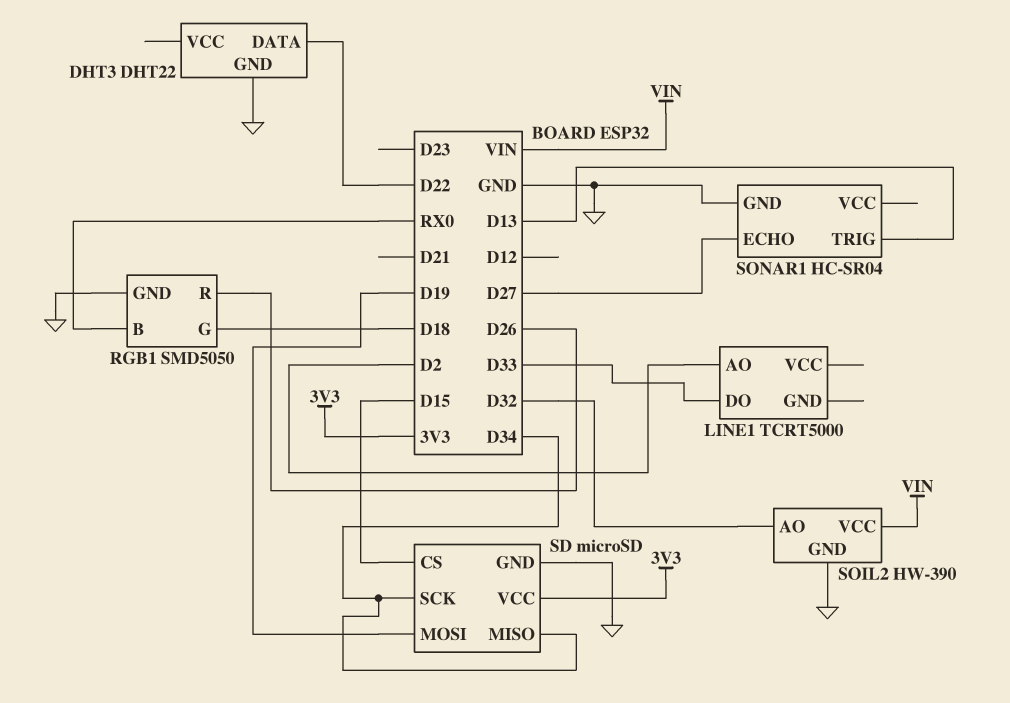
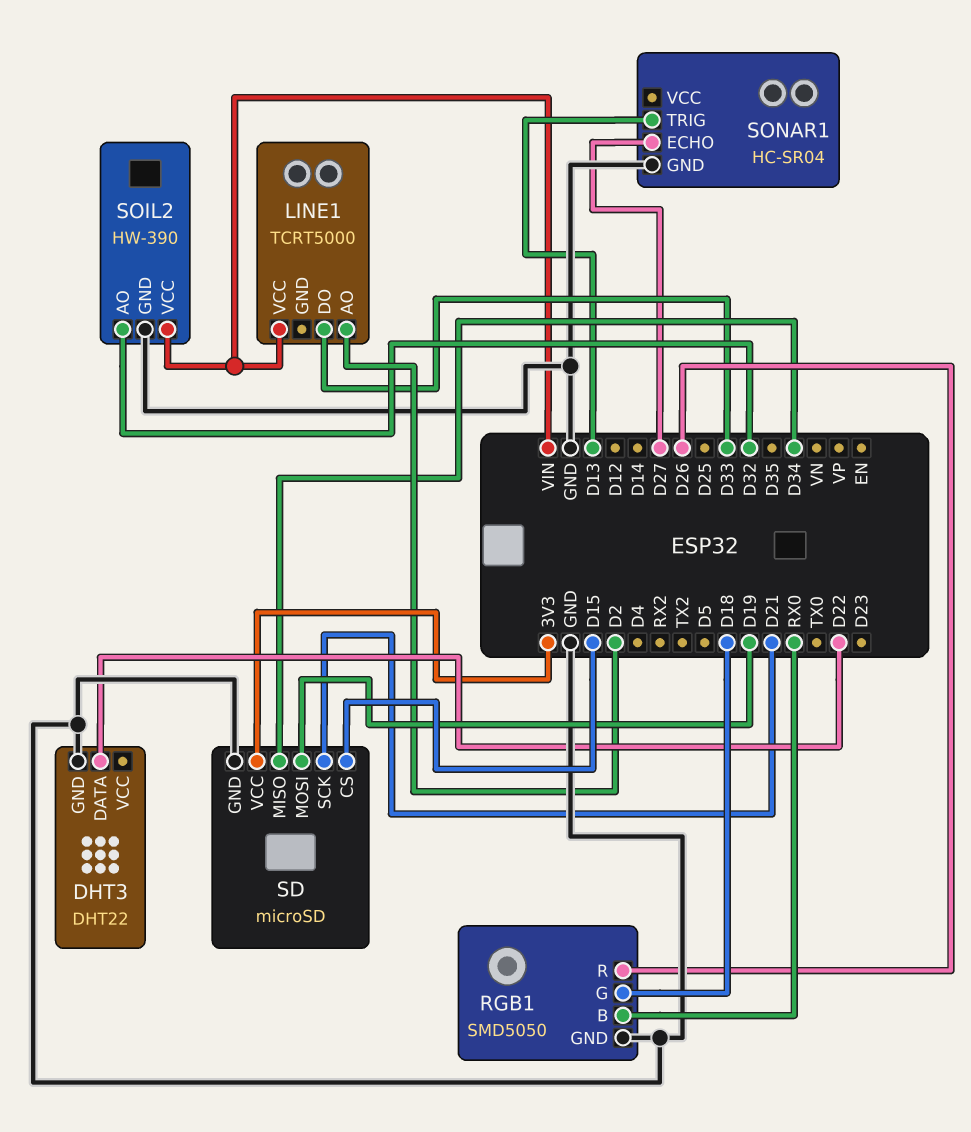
LINE1 pin VCC: none -> VIN
SD pin SCK: D34 -> D21

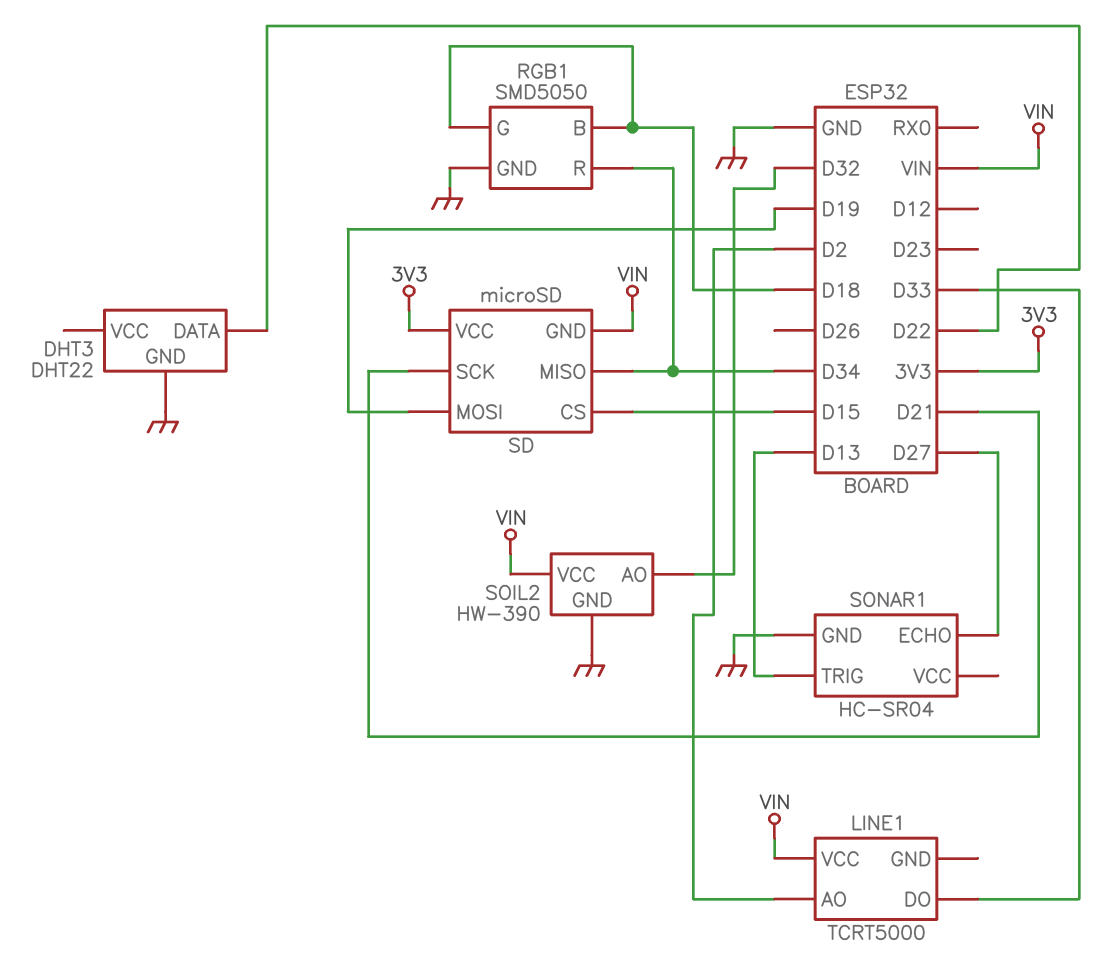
RGB1 pin B: RX0 -> D18
RGB1 pin R: D26 -> D34
SD pin GND: GND -> VIN

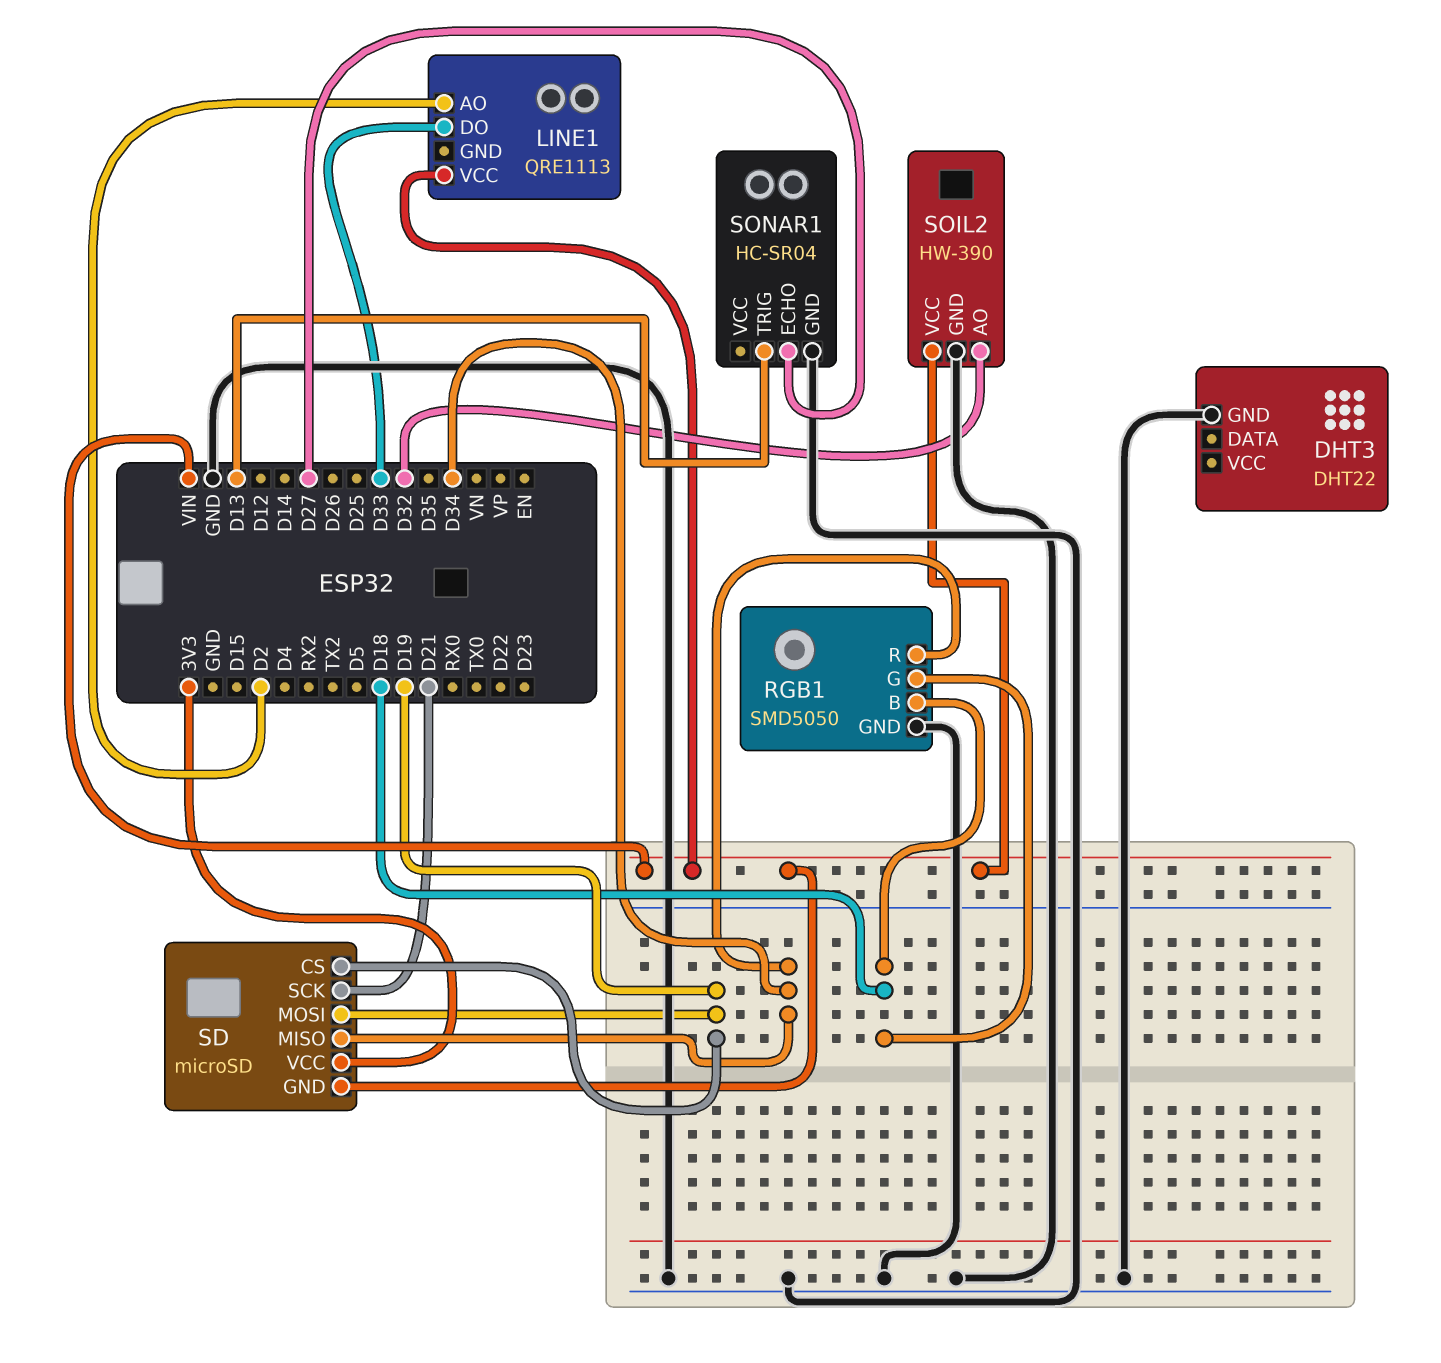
DHT3 pin DATA: D22 -> none
LINE1: TCRT5000 -> QRE1113
SD pin CS: D15 -> D19

